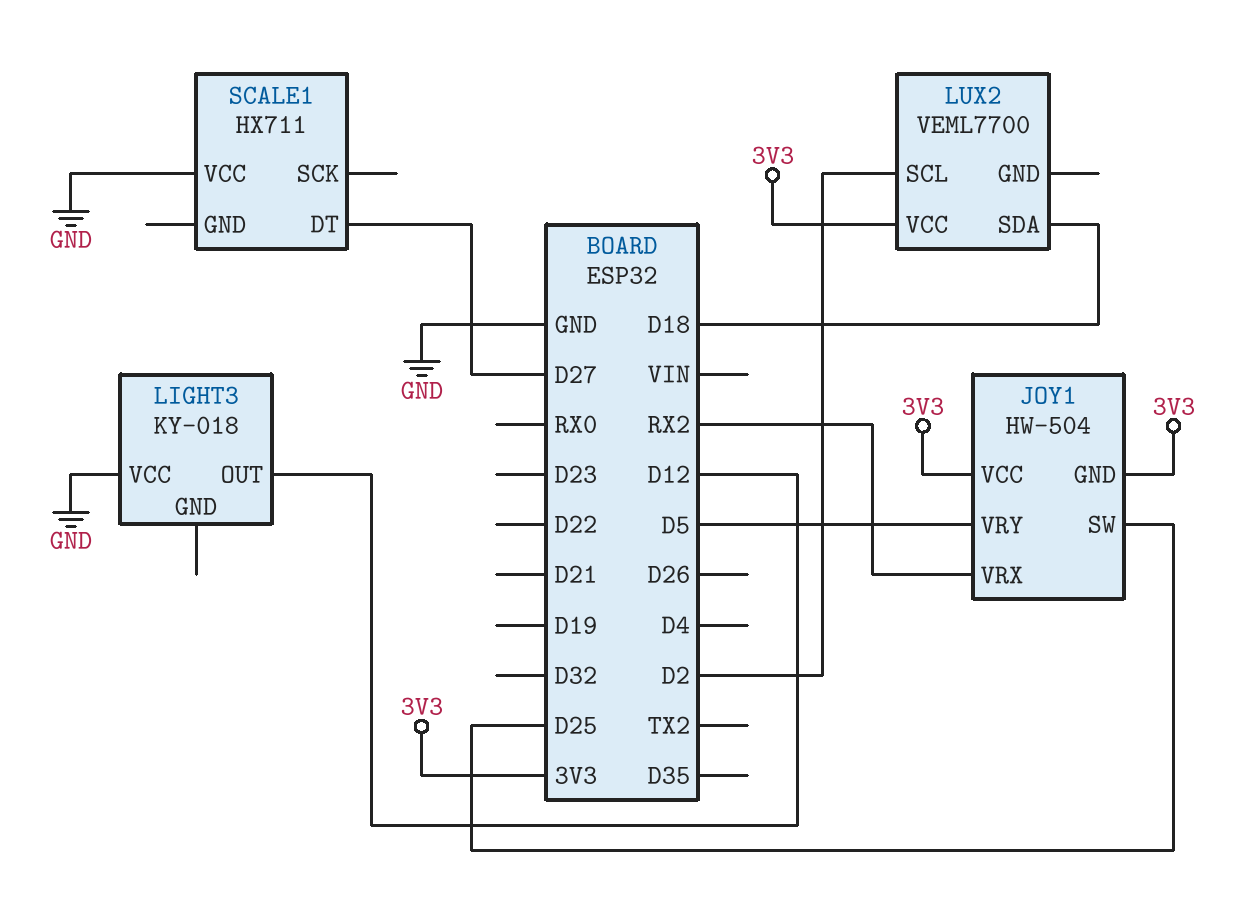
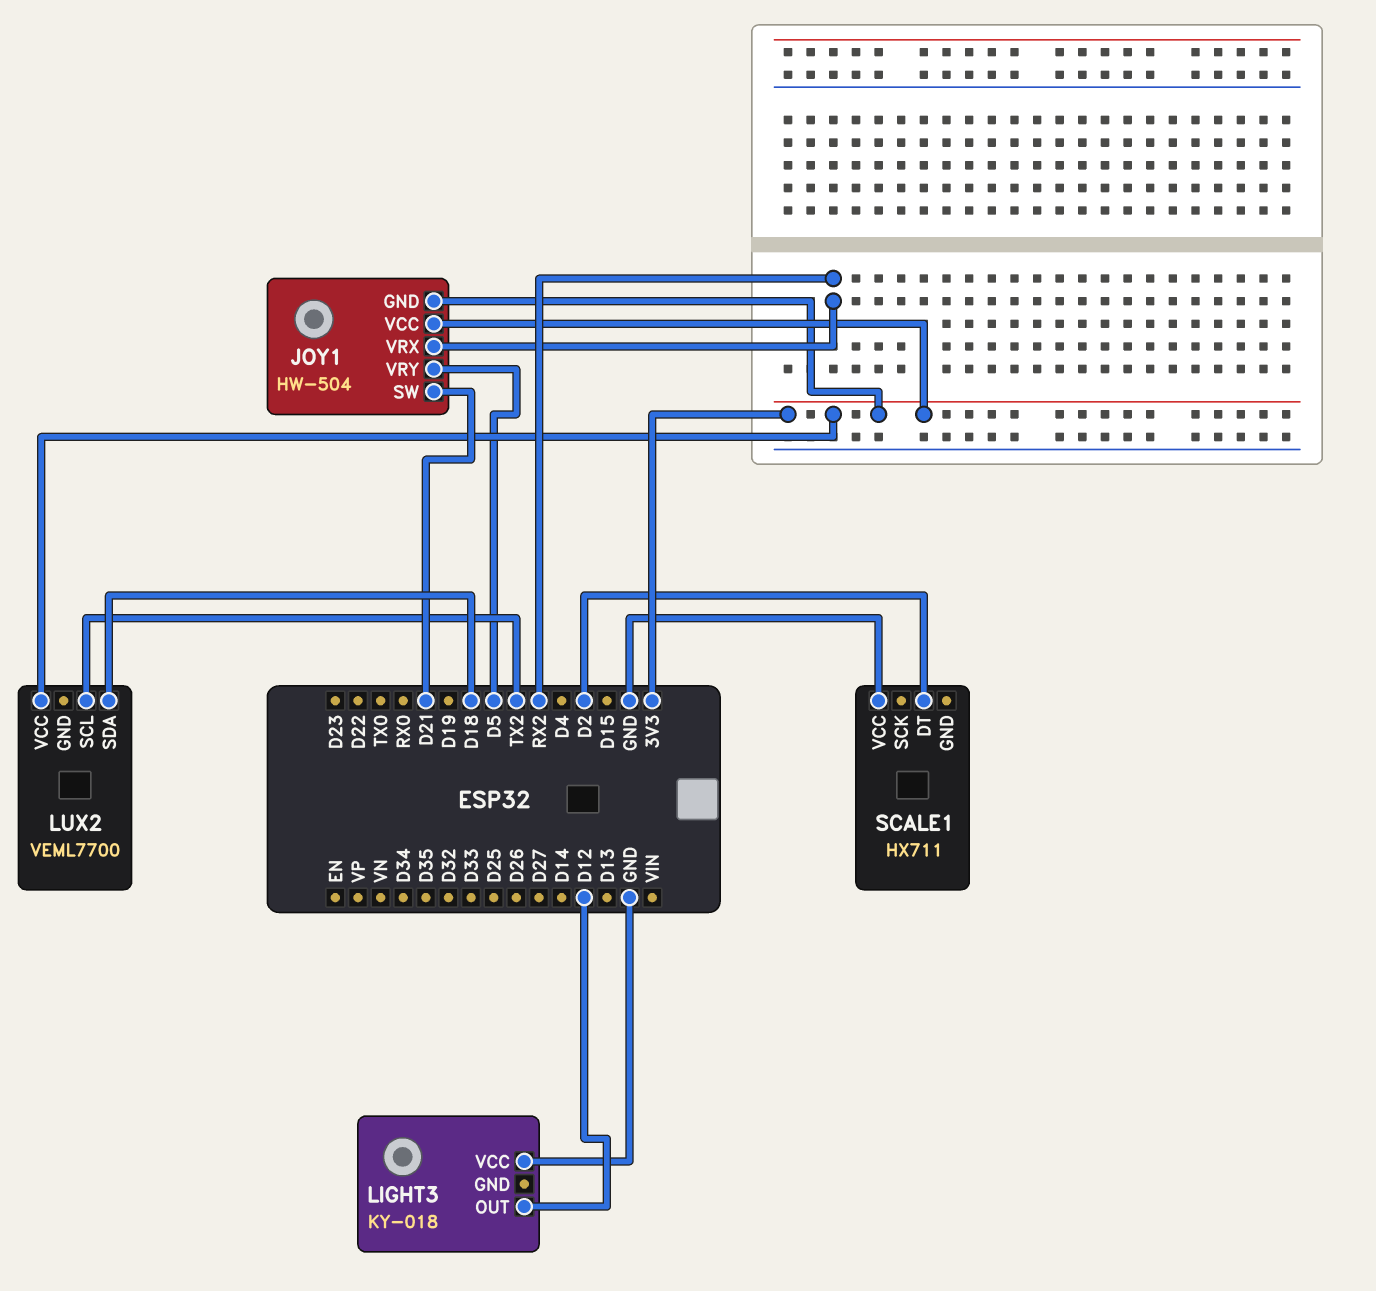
JOY1 pin SW: D25 -> D21
LUX2 pin SCL: D2 -> TX2
SCALE1 pin DT: D27 -> D2

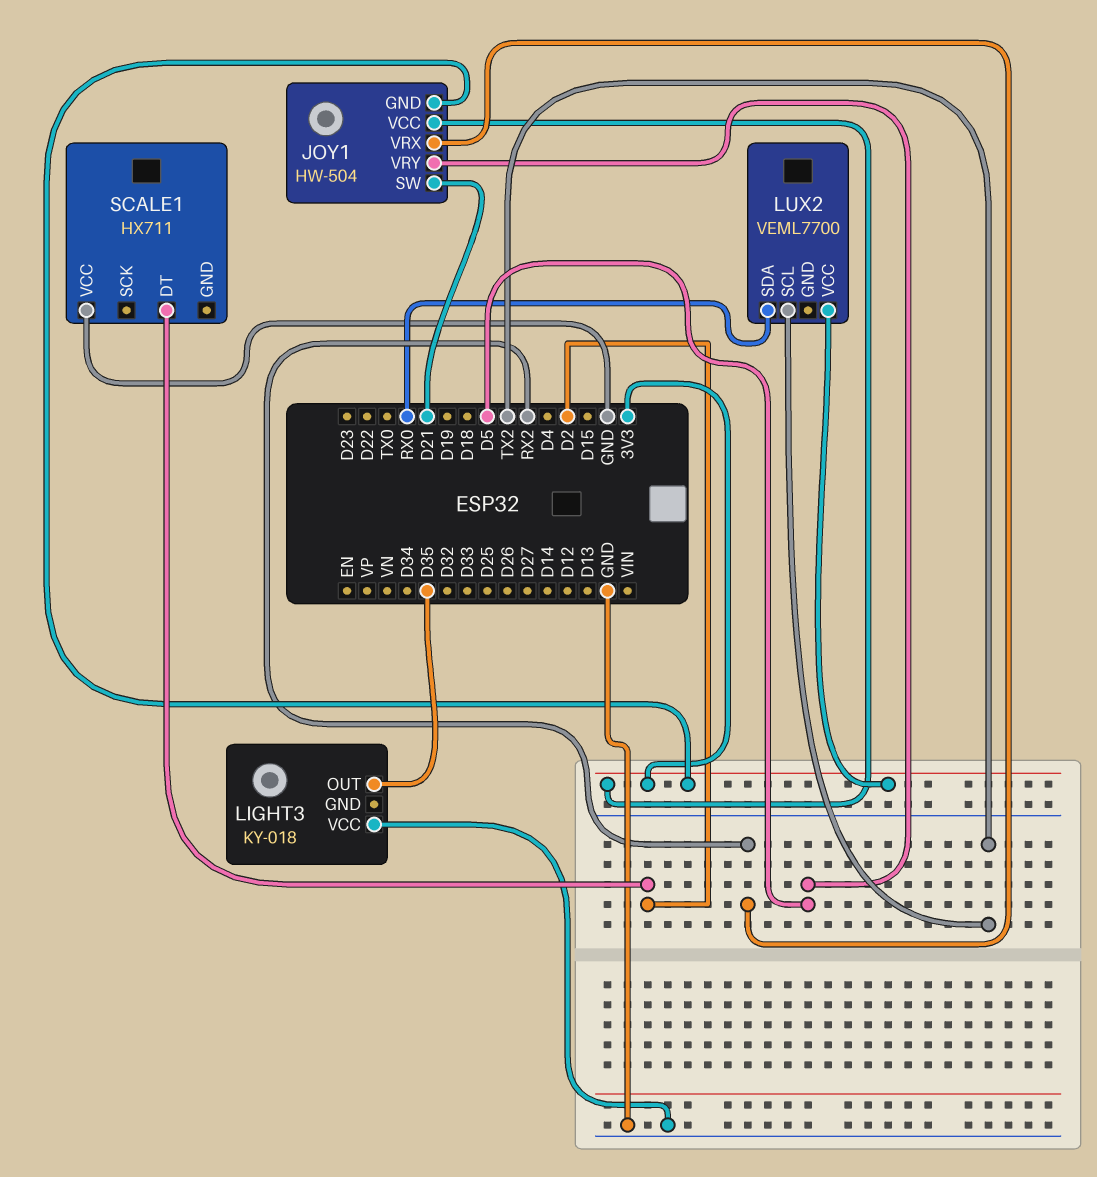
LIGHT3 pin OUT: D12 -> D35
LUX2 pin SDA: D18 -> RX0

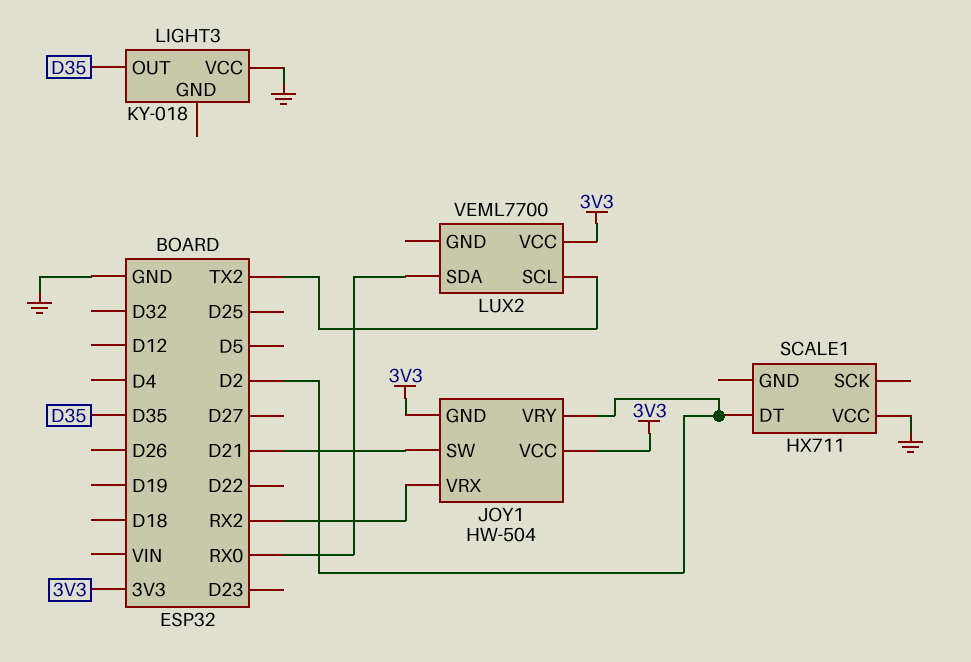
JOY1 pin VRY: D5 -> D2

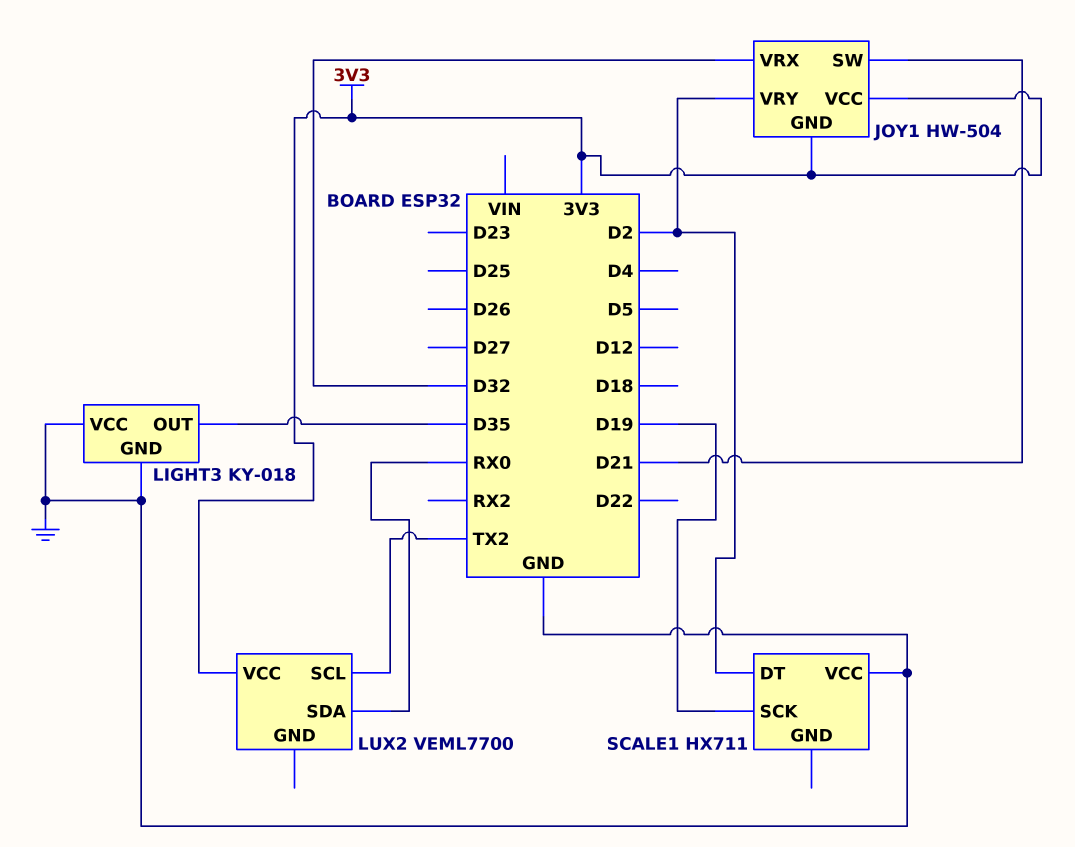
JOY1 pin VRX: RX2 -> D32
LIGHT3 pin GND: none -> GND
SCALE1 pin SCK: none -> D19

